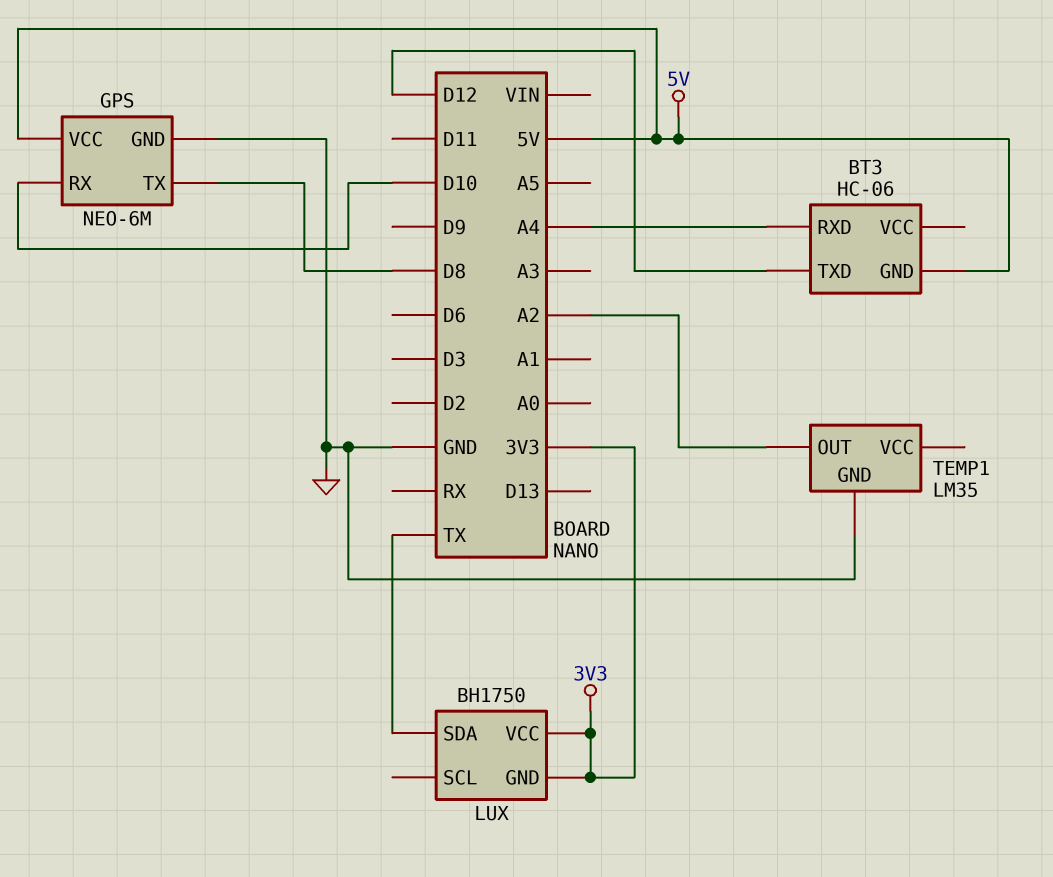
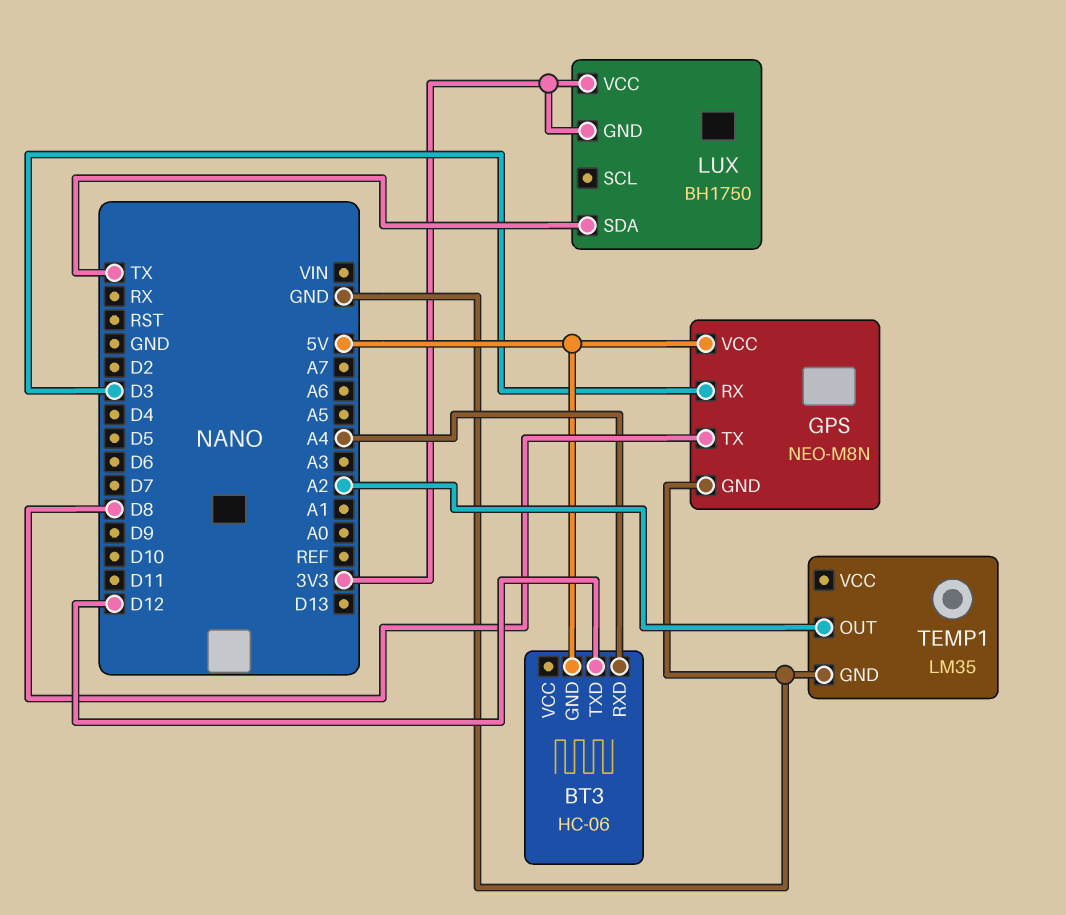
GPS: NEO-6M -> NEO-M8N
GPS pin RX: D10 -> D3

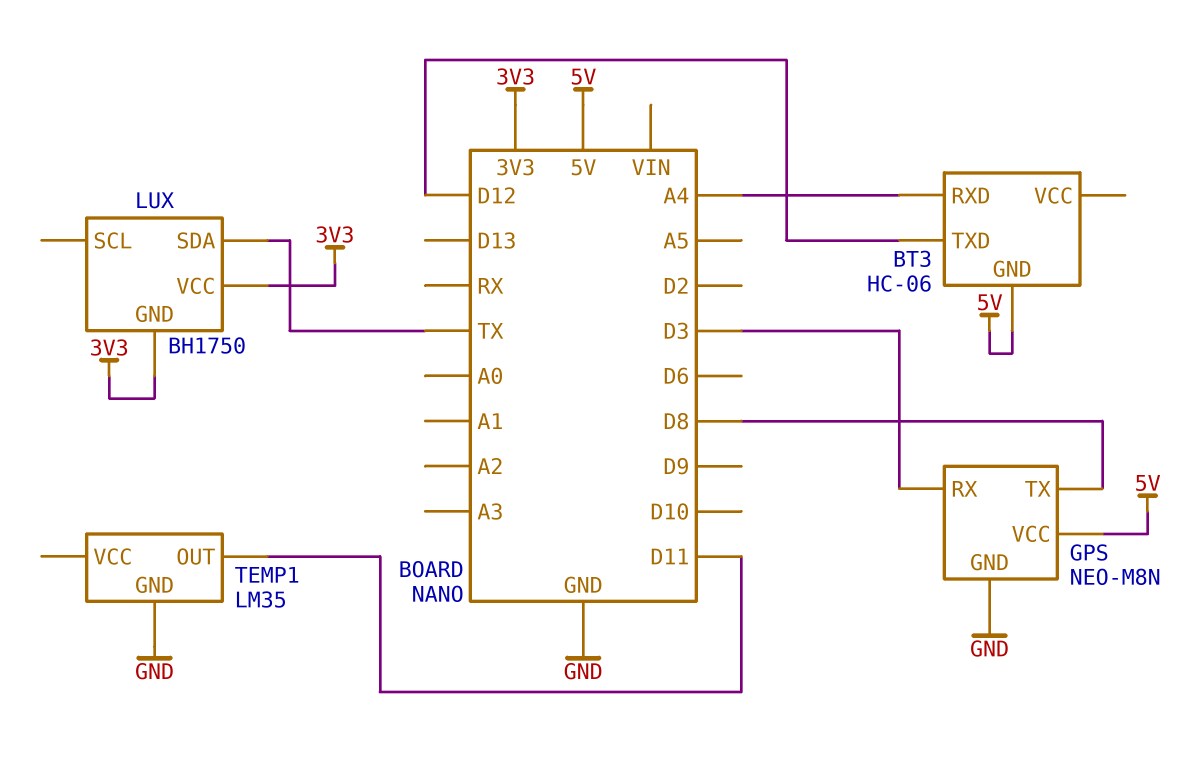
TEMP1 pin OUT: A2 -> D11

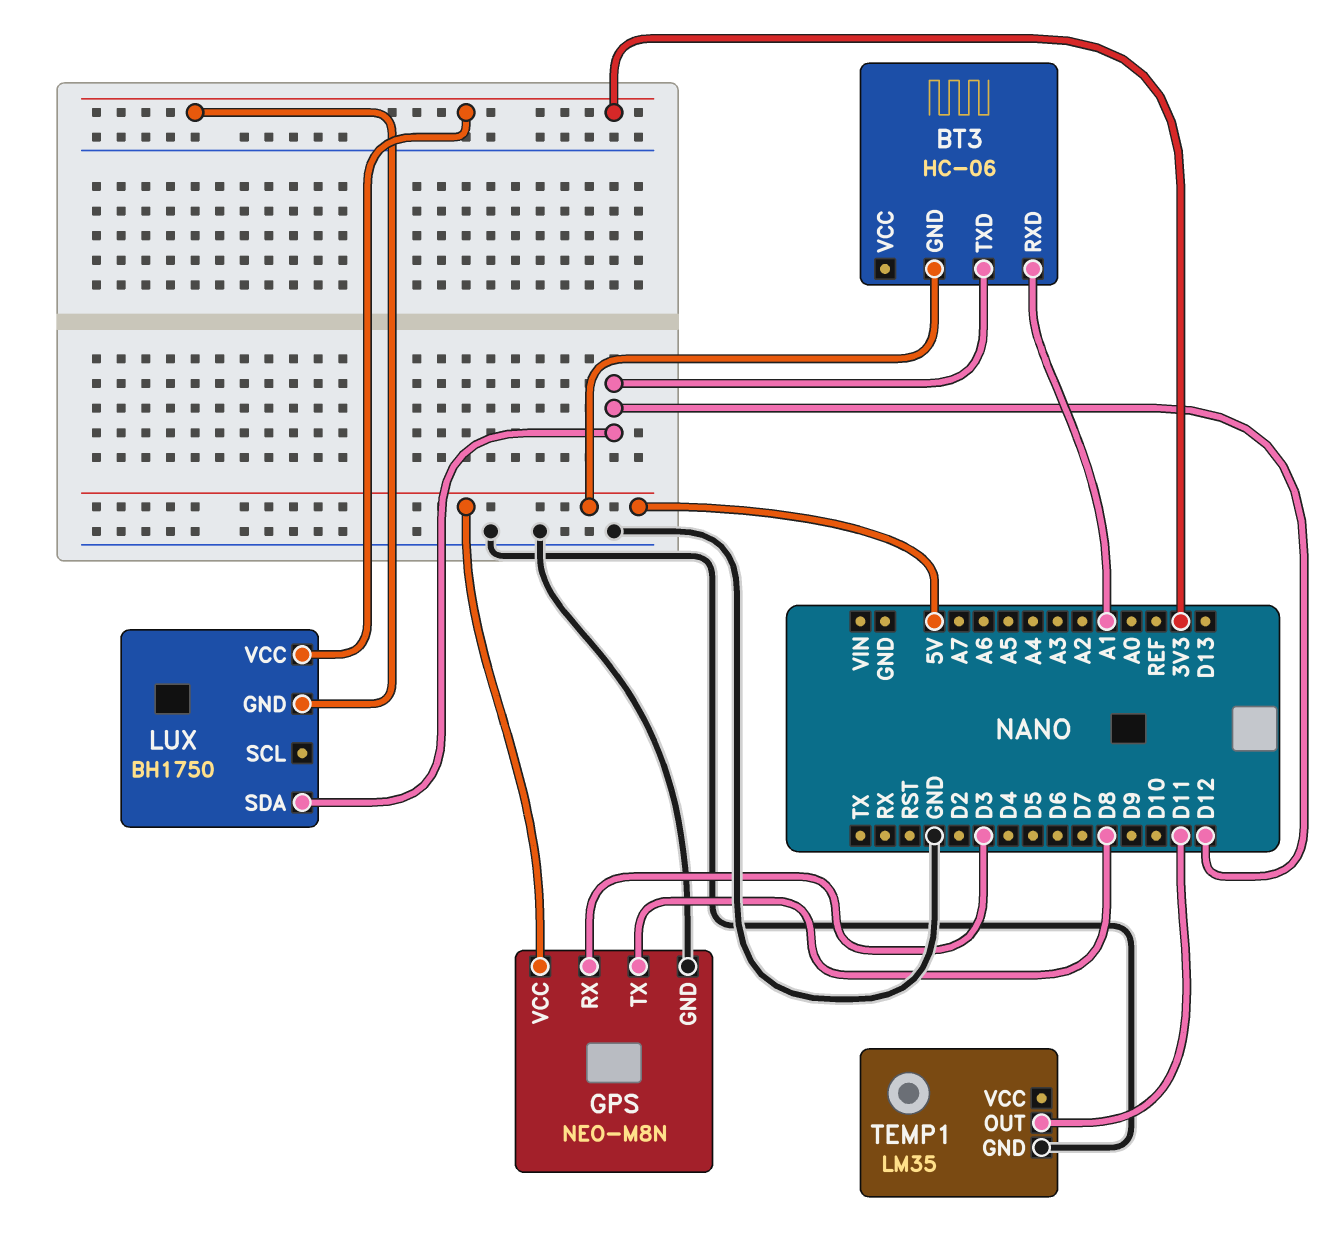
BT3 pin RXD: A4 -> A1
LUX pin SDA: TX -> D12

